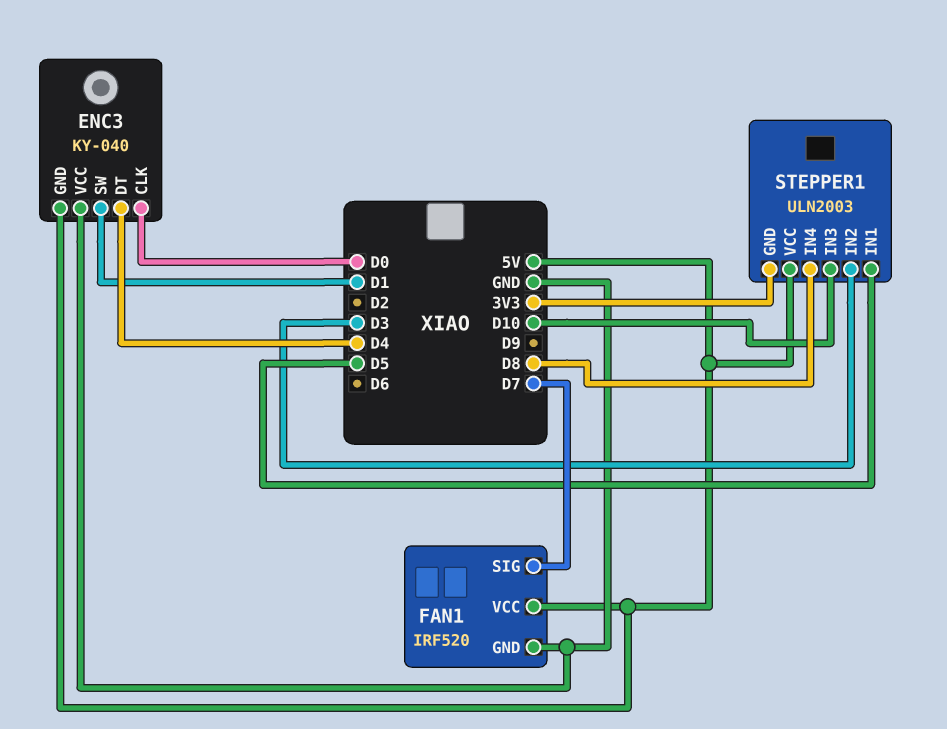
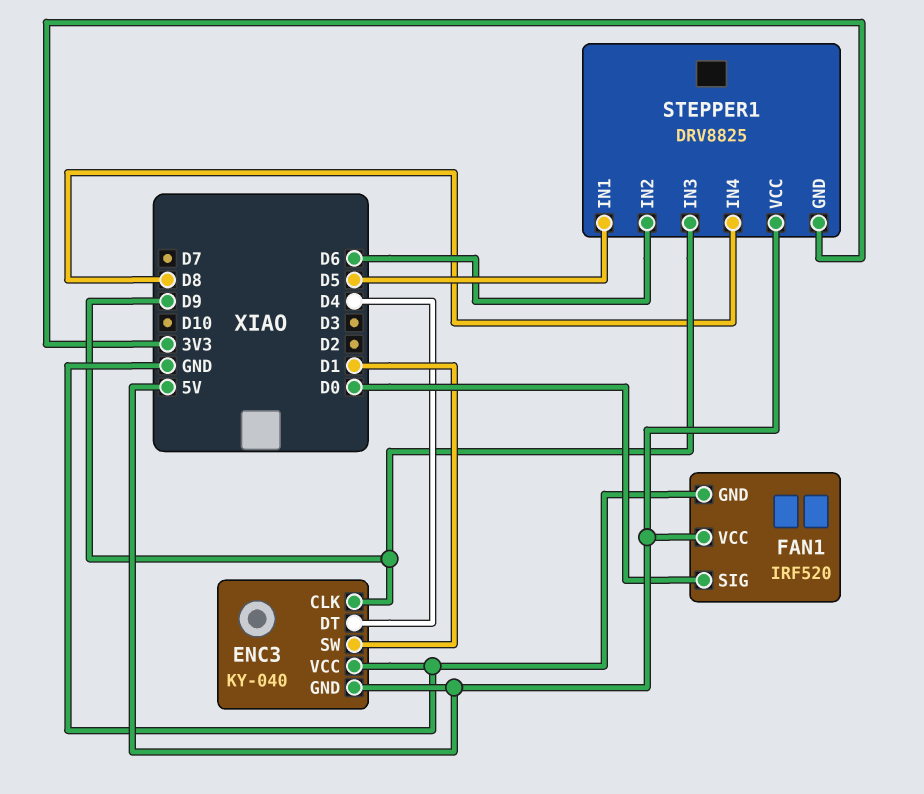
ENC3 pin CLK: D0 -> D9
FAN1 pin SIG: D7 -> D0
STEPPER1: ULN2003 -> DRV8825
STEPPER1 pin IN2: D3 -> D6
STEPPER1 pin IN3: D10 -> D9

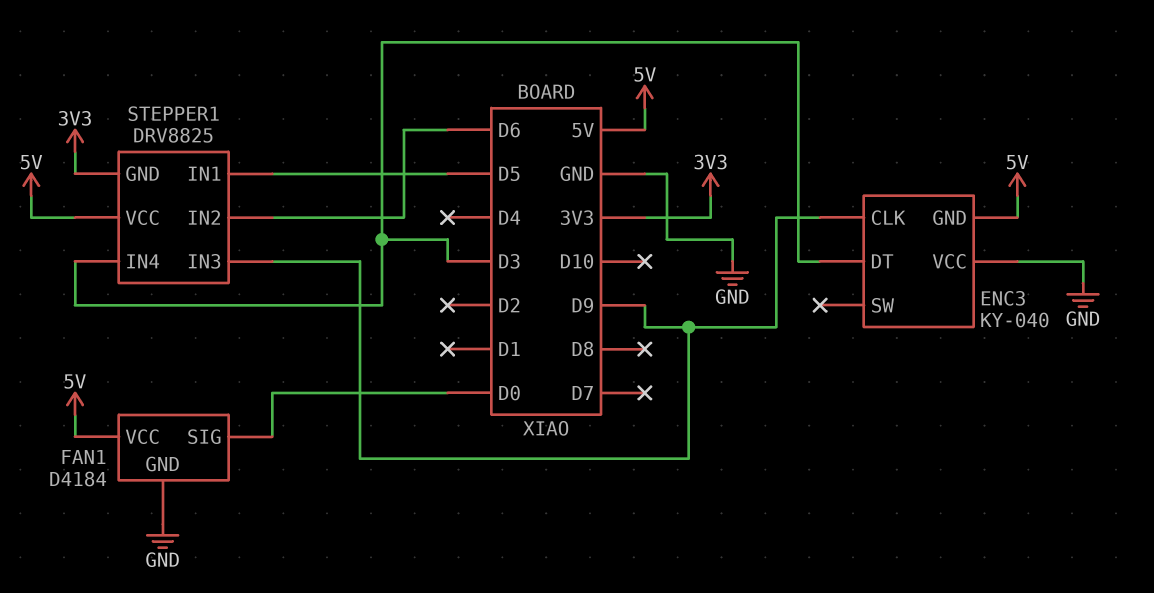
ENC3 pin DT: D4 -> D3
ENC3 pin SW: D1 -> none
FAN1: IRF520 -> D4184
STEPPER1 pin IN4: D8 -> D3

